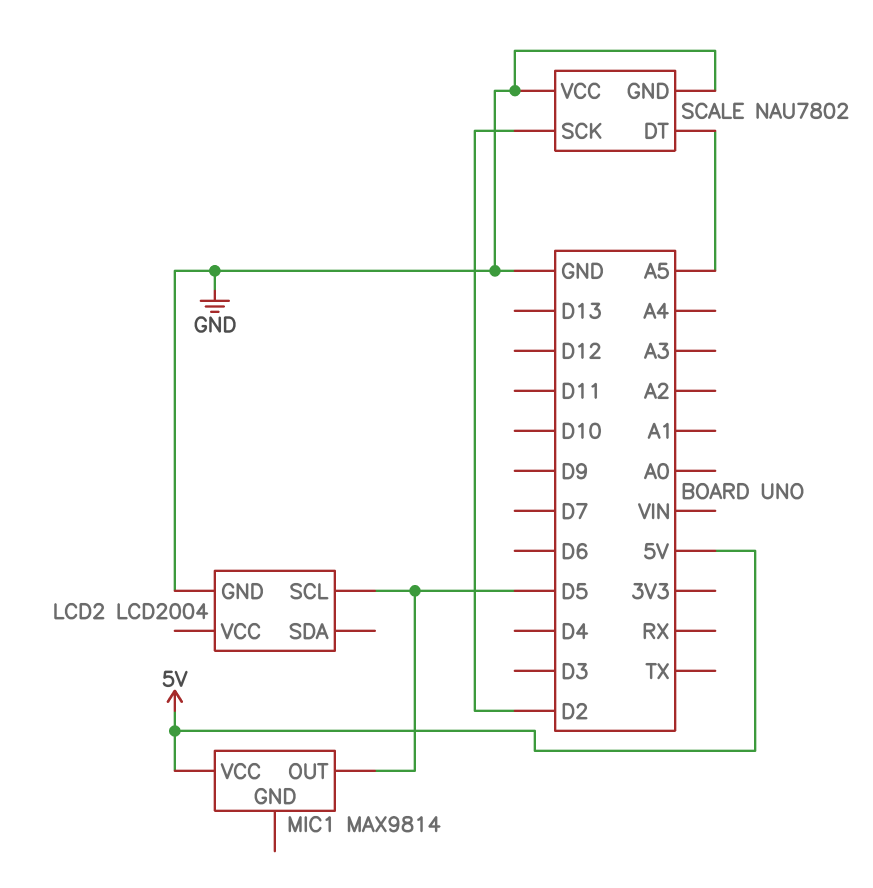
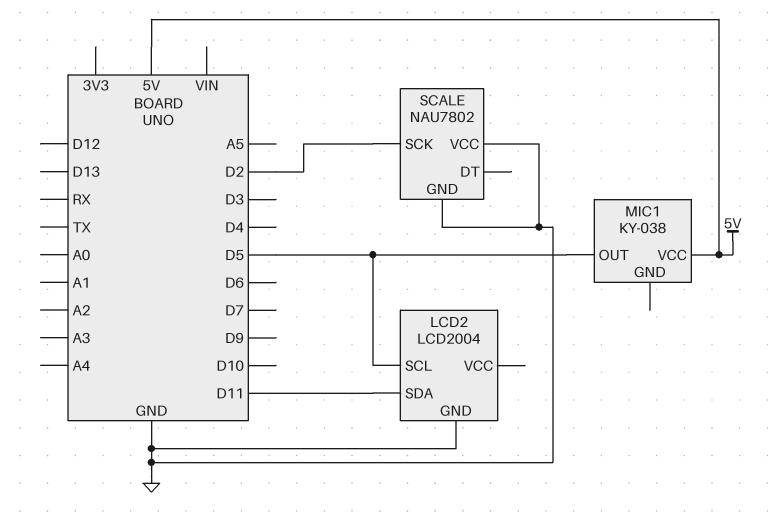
LCD2 pin SDA: none -> D11
MIC1: MAX9814 -> KY-038
SCALE pin DT: A5 -> none

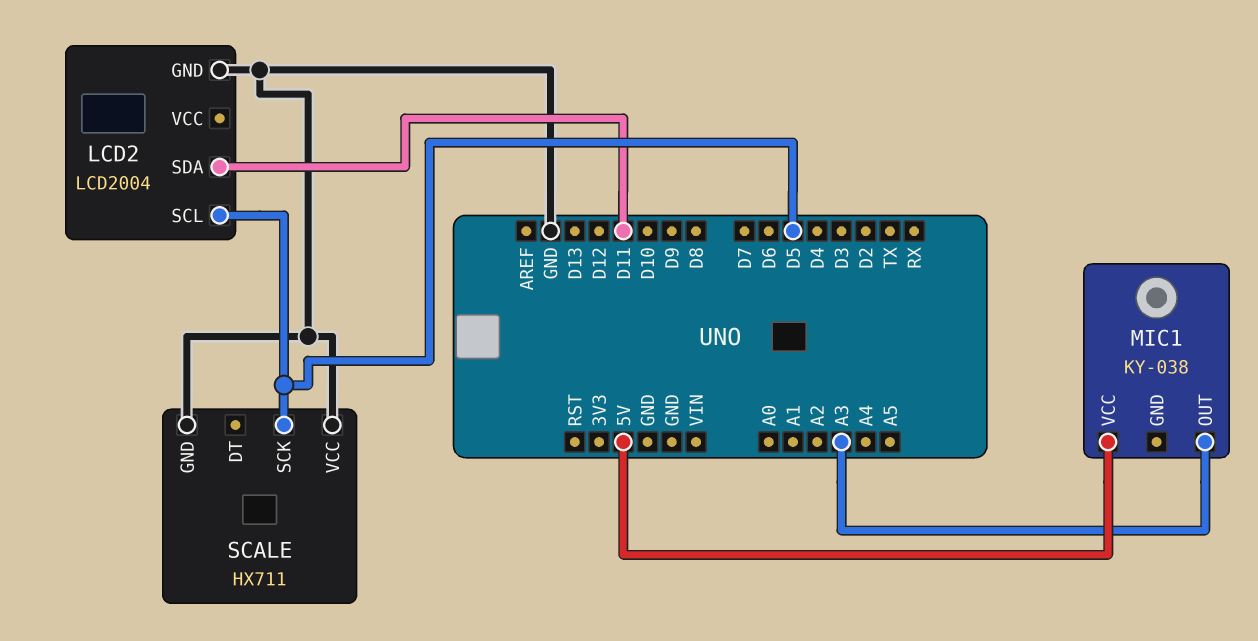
MIC1 pin OUT: D5 -> A3
SCALE: NAU7802 -> HX711
SCALE pin SCK: D2 -> D5

